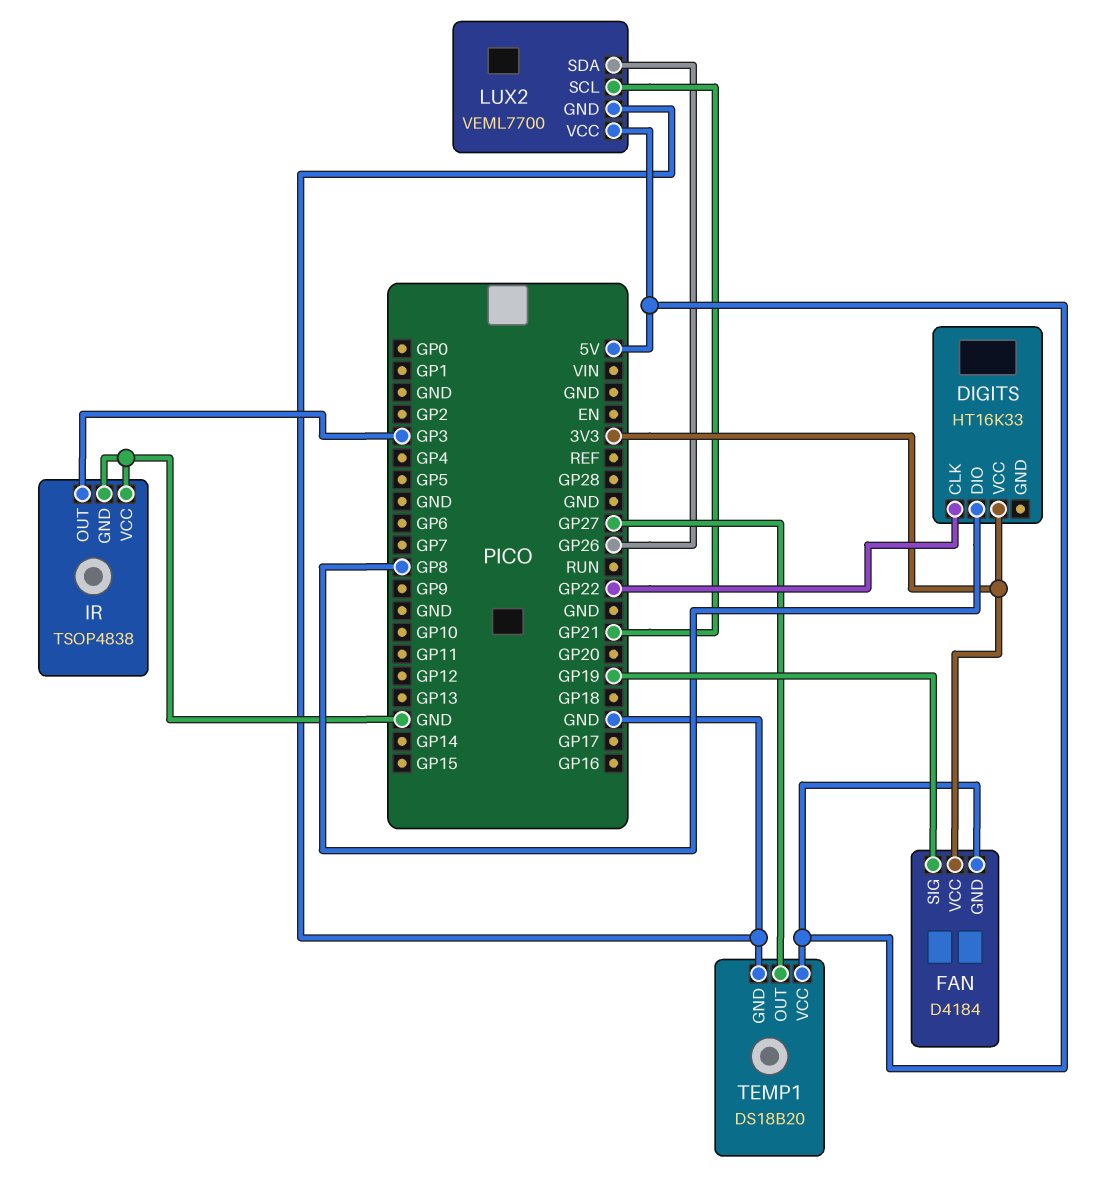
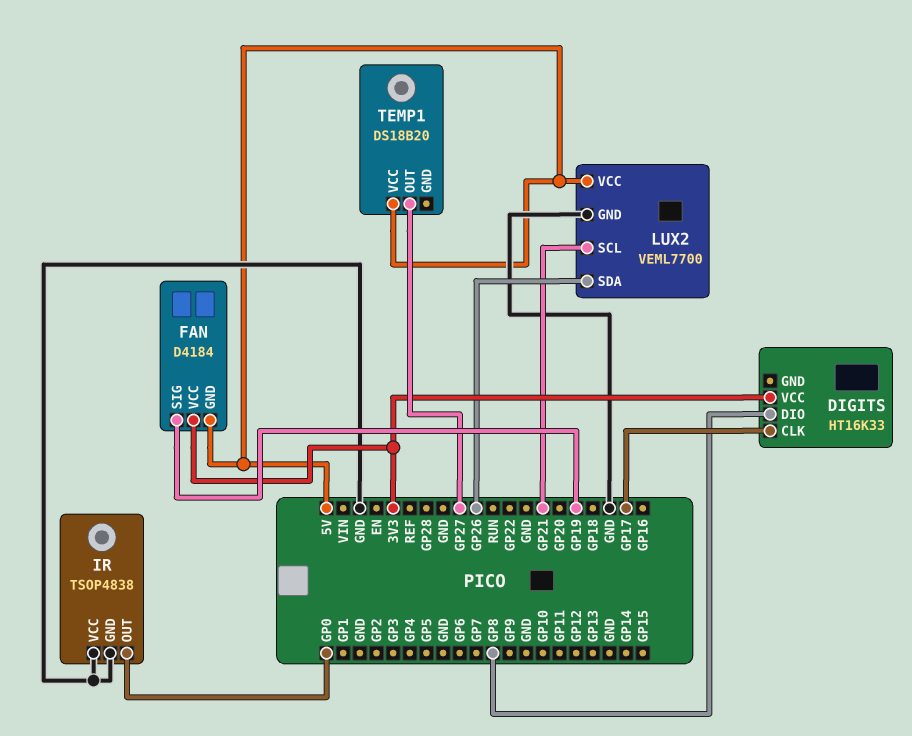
DIGITS pin CLK: GP22 -> GP17
IR pin OUT: GP3 -> GP0
TEMP1 pin GND: GND -> none

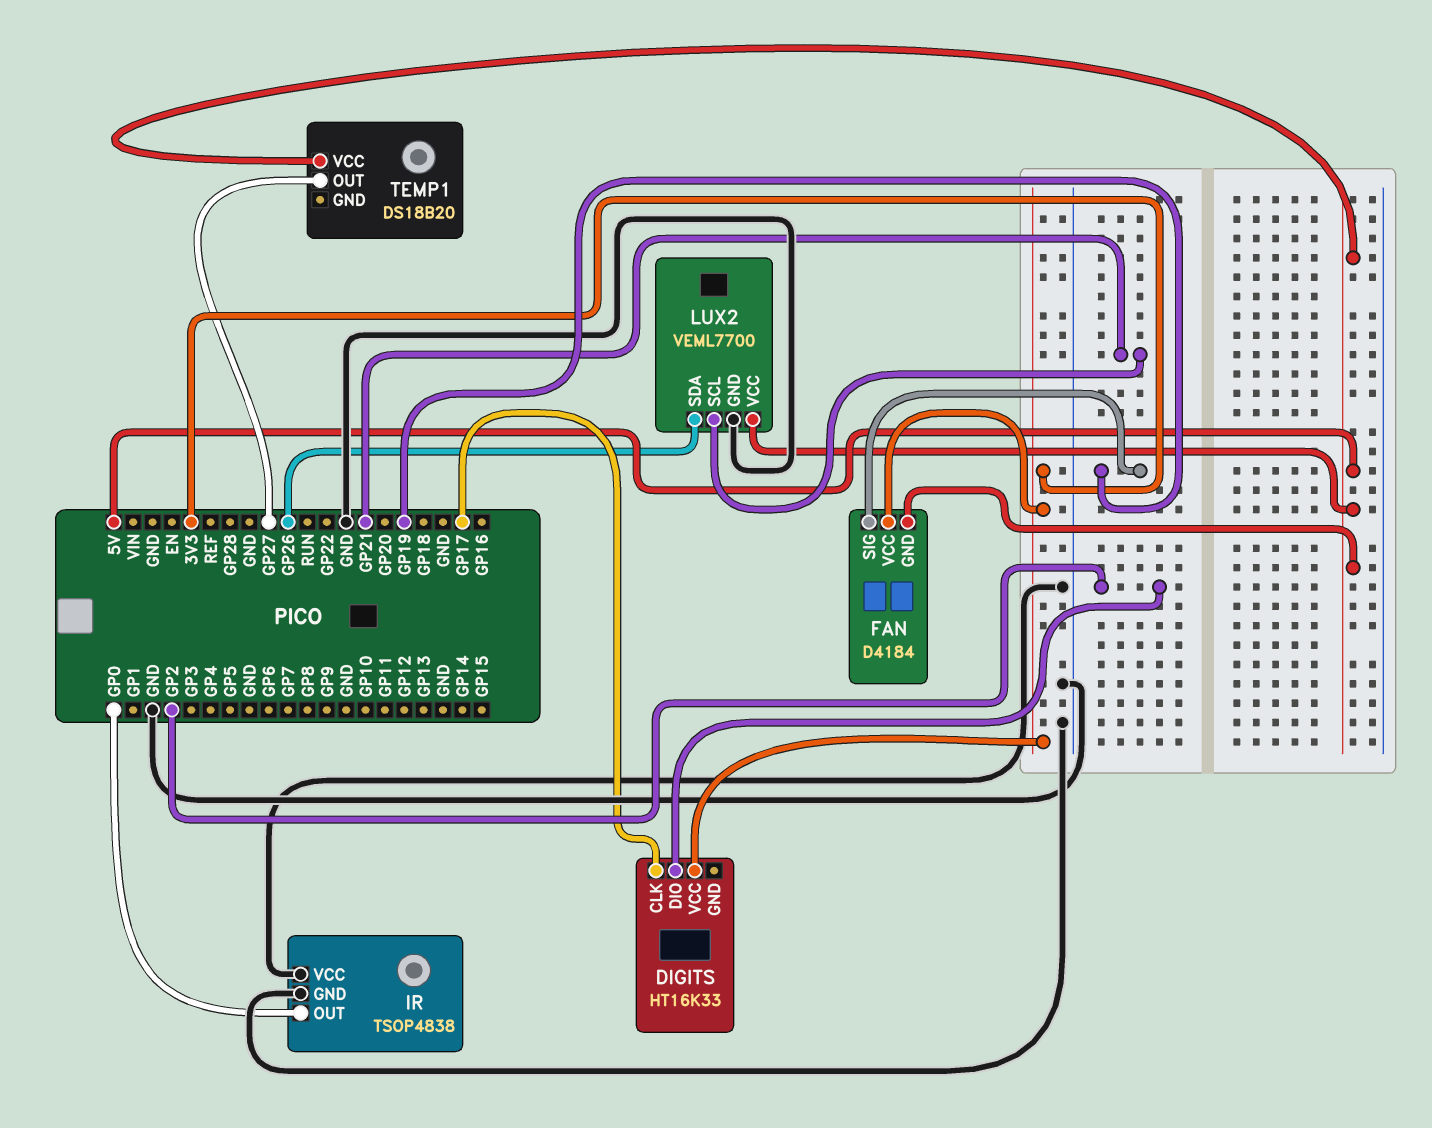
DIGITS pin DIO: GP8 -> GP2

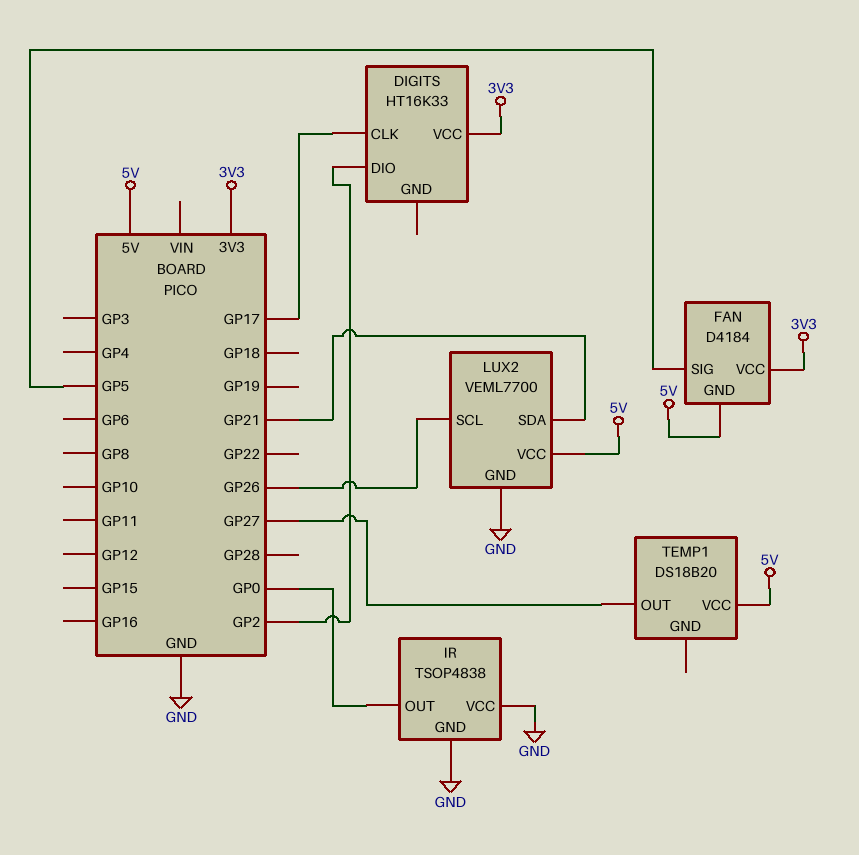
FAN pin SIG: GP19 -> GP5
LUX2 pin SCL: GP21 -> GP26
LUX2 pin SDA: GP26 -> GP21

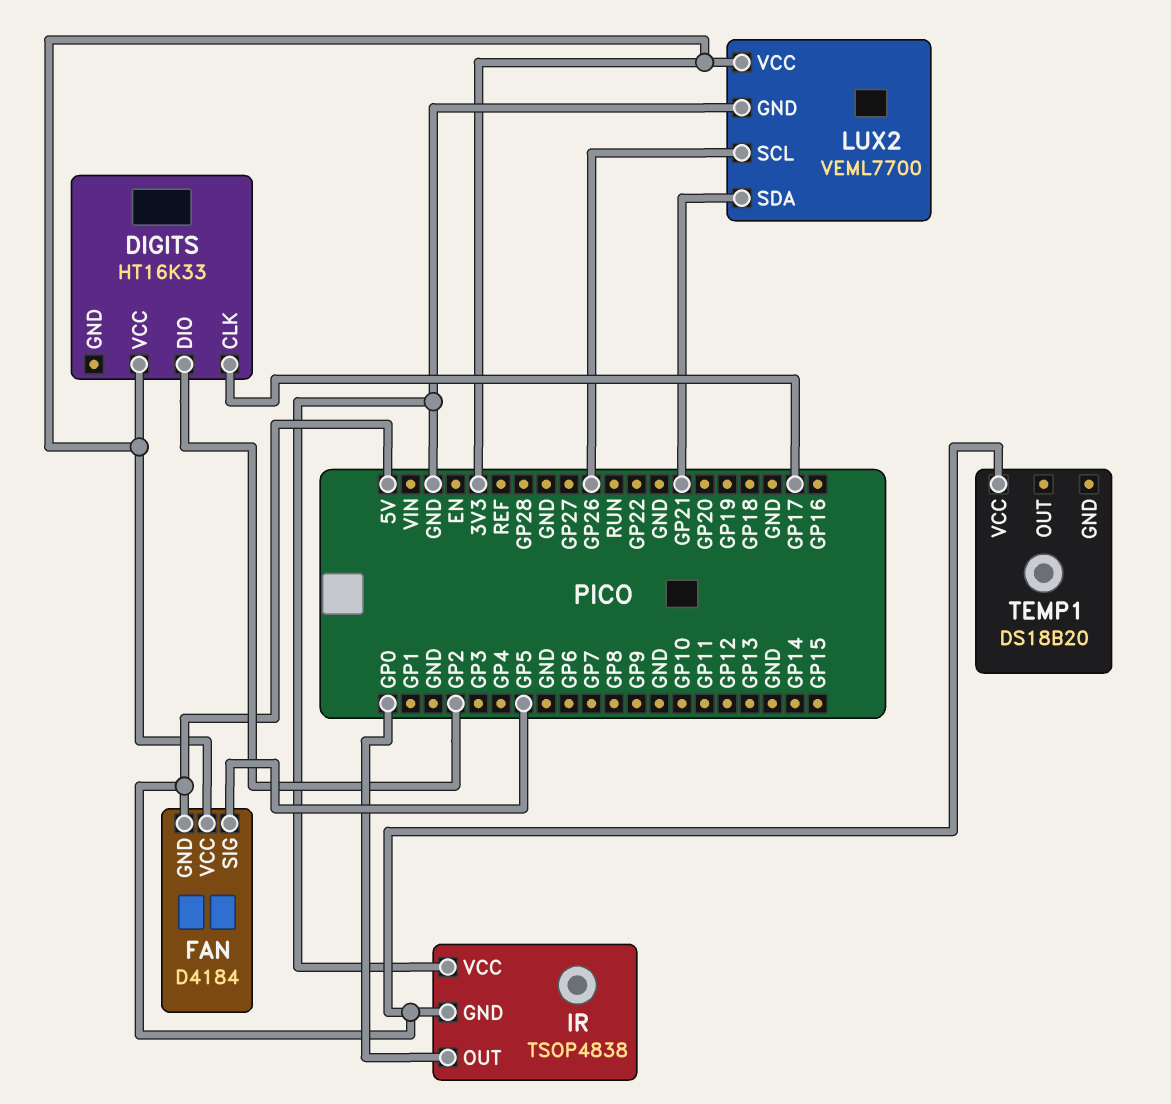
IR pin GND: GND -> 5V
LUX2 pin VCC: 5V -> 3V3
TEMP1 pin OUT: GP27 -> none

